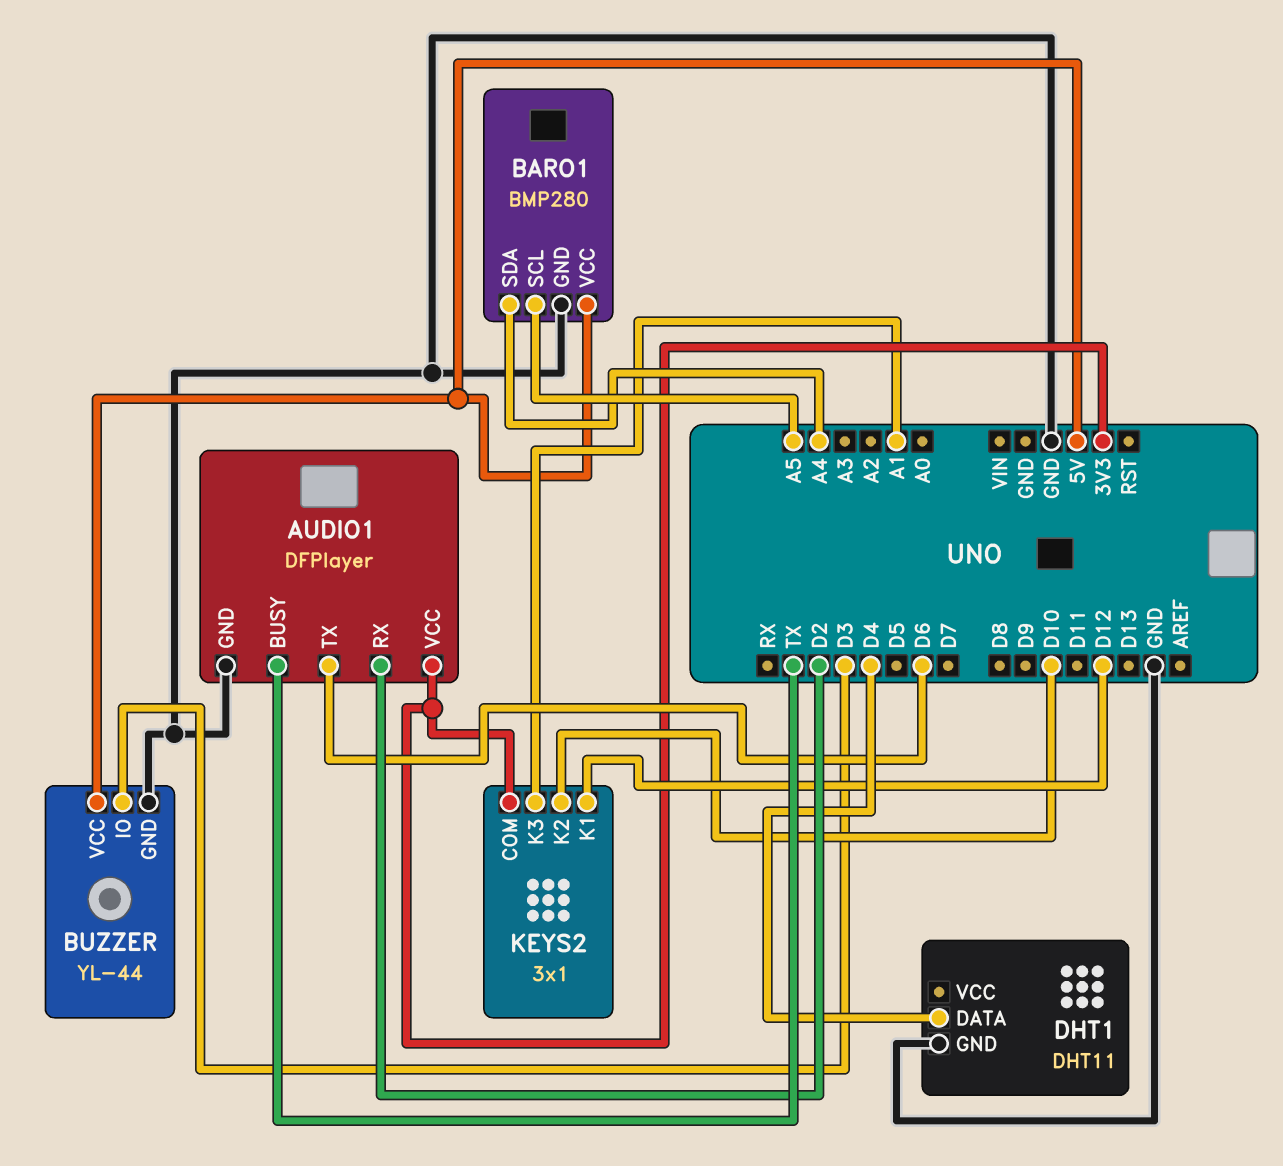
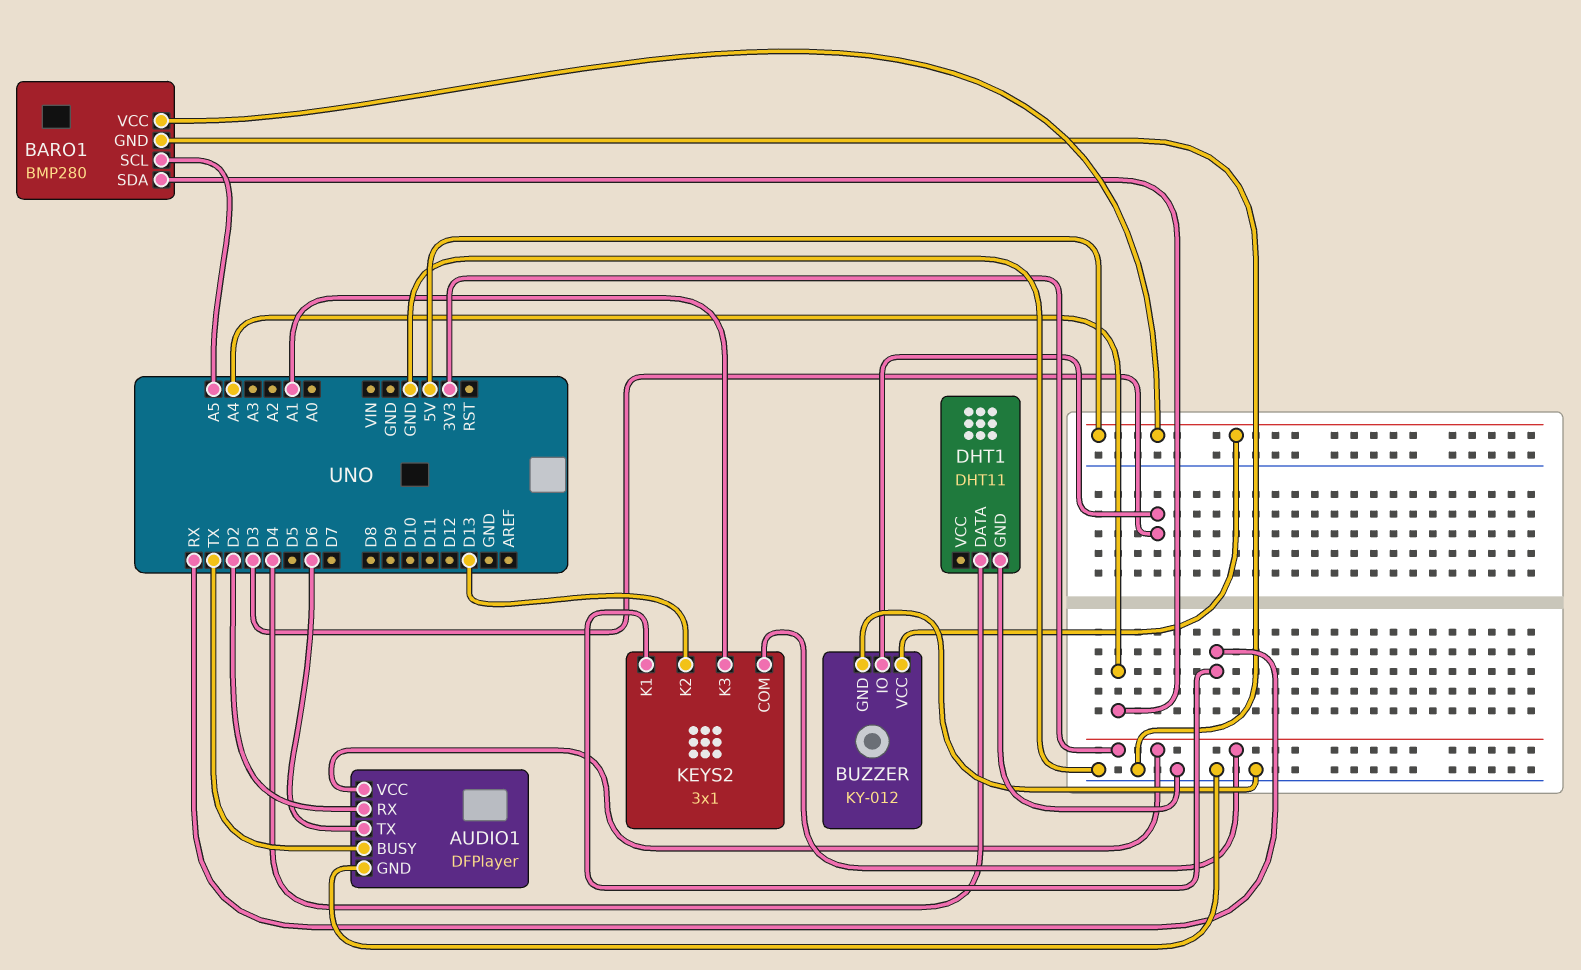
BUZZER: YL-44 -> KY-012
KEYS2 pin K1: D12 -> RX
KEYS2 pin K2: D10 -> D13

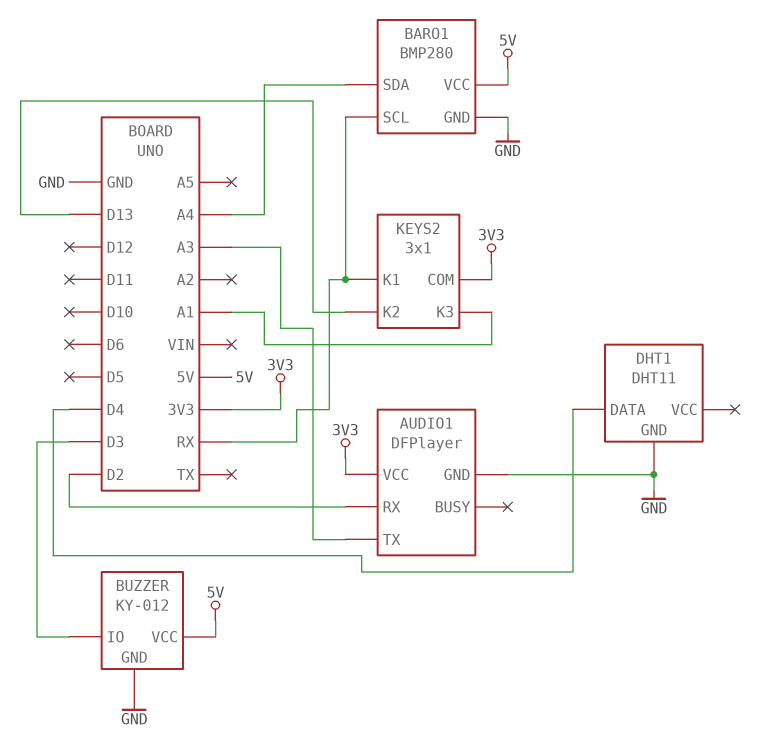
AUDIO1 pin BUSY: TX -> none
AUDIO1 pin TX: D6 -> A3
BARO1 pin SCL: A5 -> RX

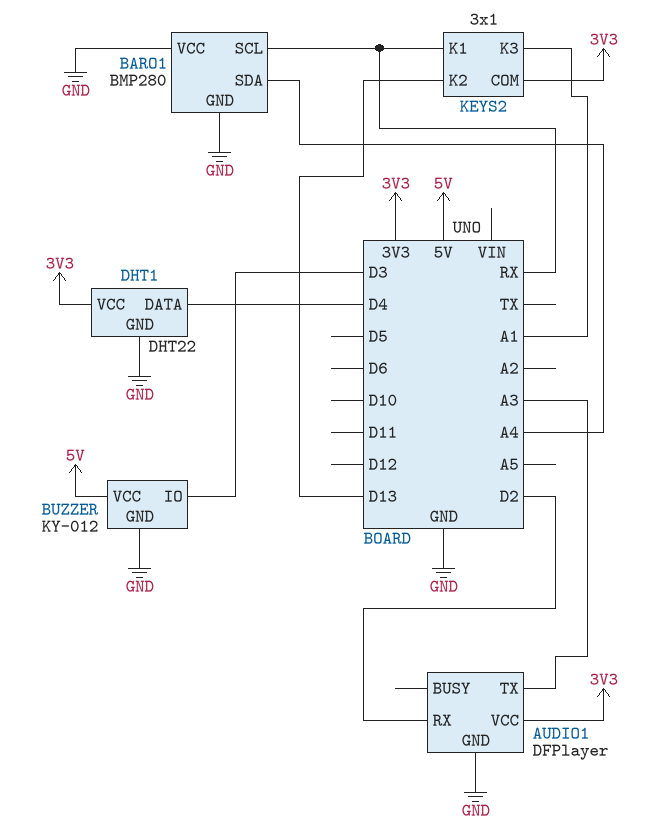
BARO1 pin VCC: 5V -> GND
DHT1: DHT11 -> DHT22
DHT1 pin VCC: none -> 3V3

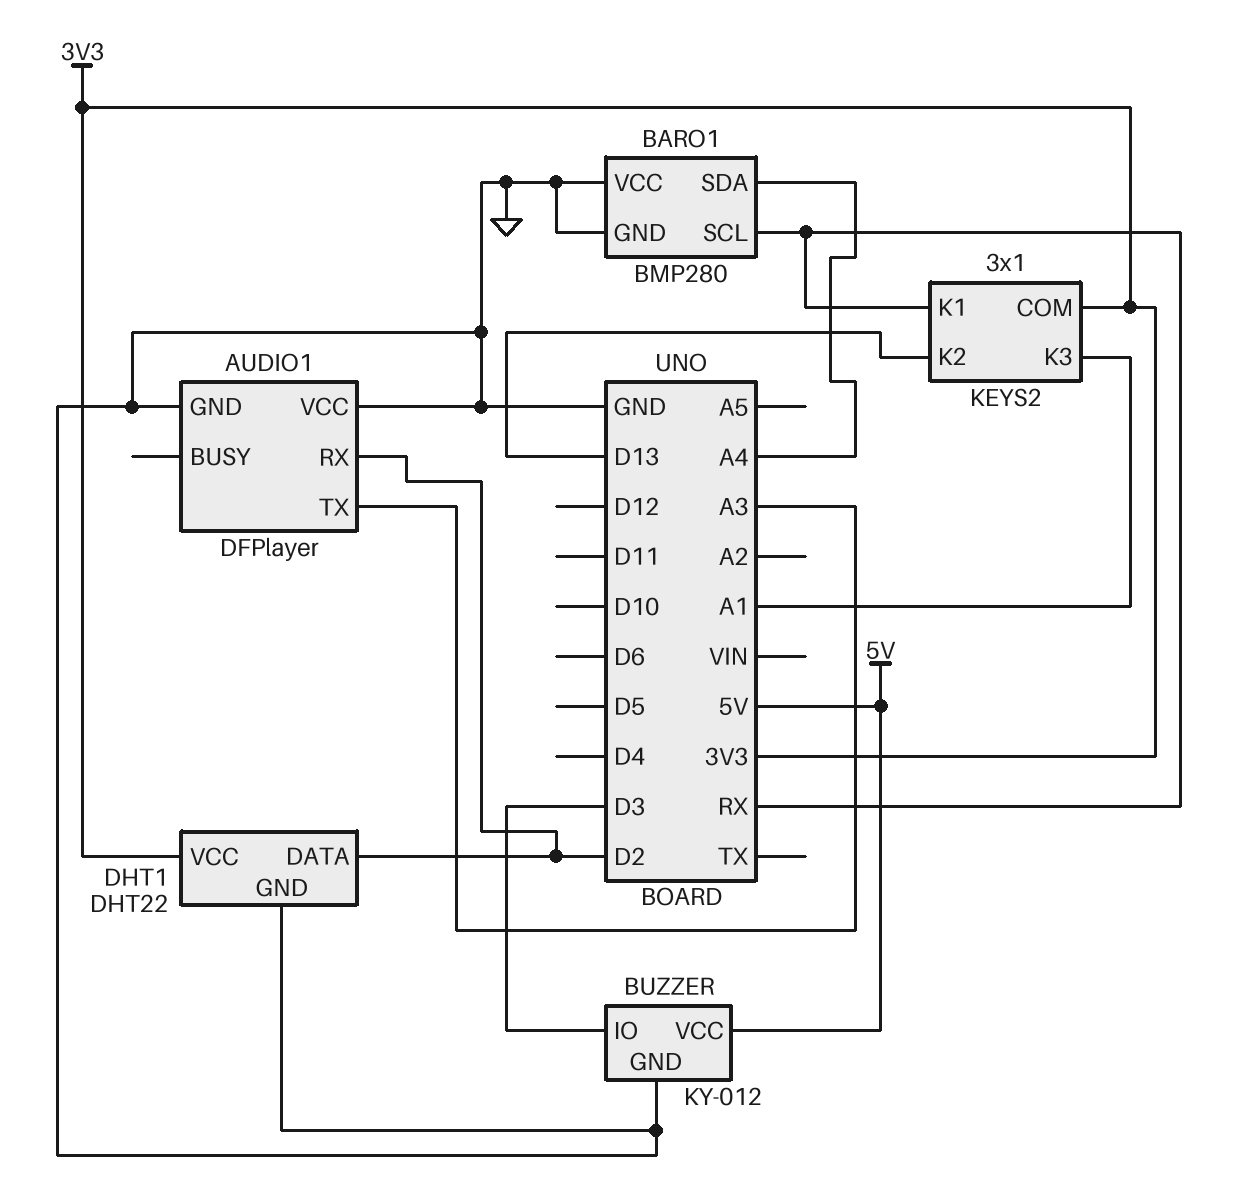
AUDIO1 pin VCC: 3V3 -> GND
DHT1 pin DATA: D4 -> D2

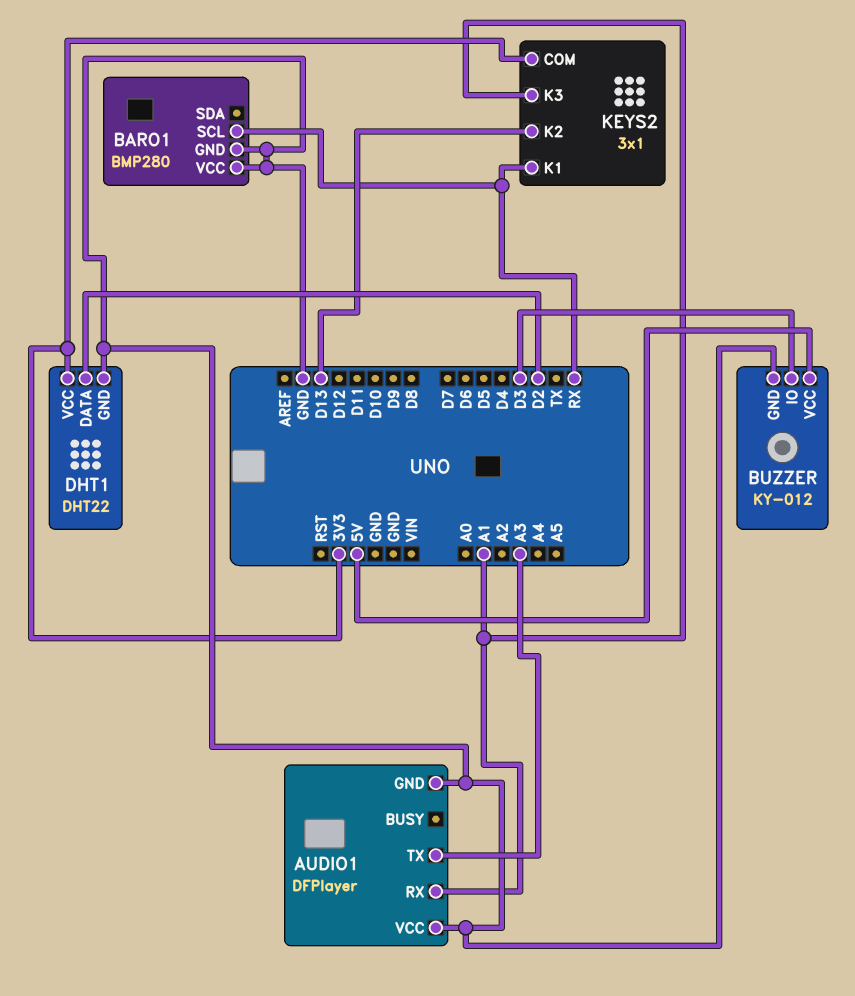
AUDIO1 pin RX: D2 -> A1
BARO1 pin SDA: A4 -> none

